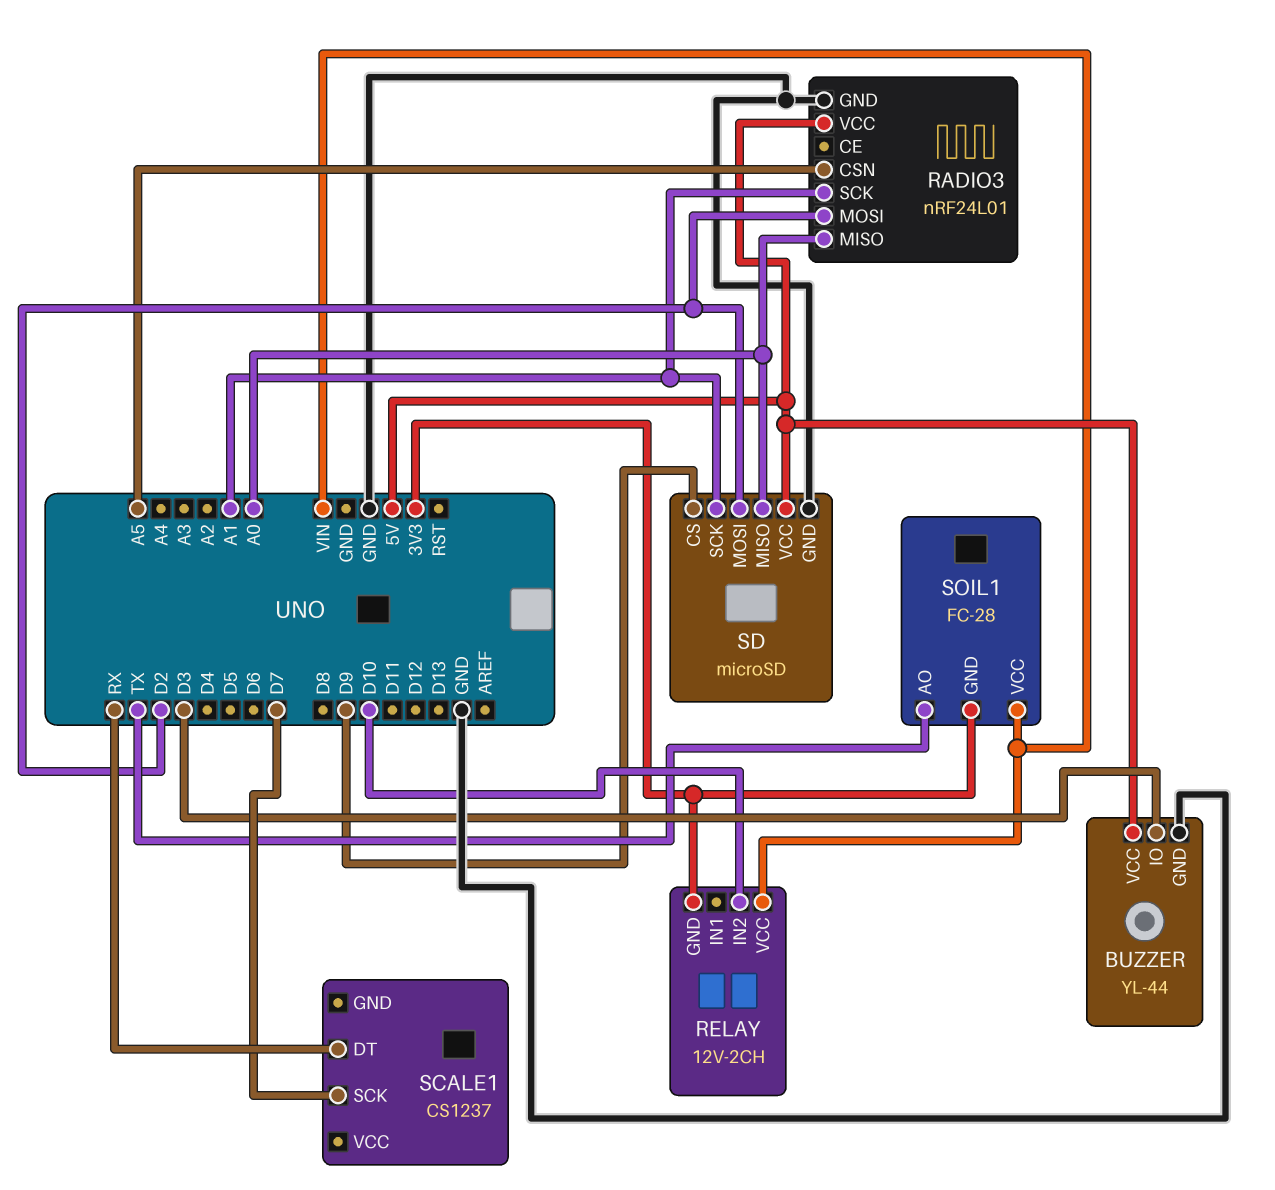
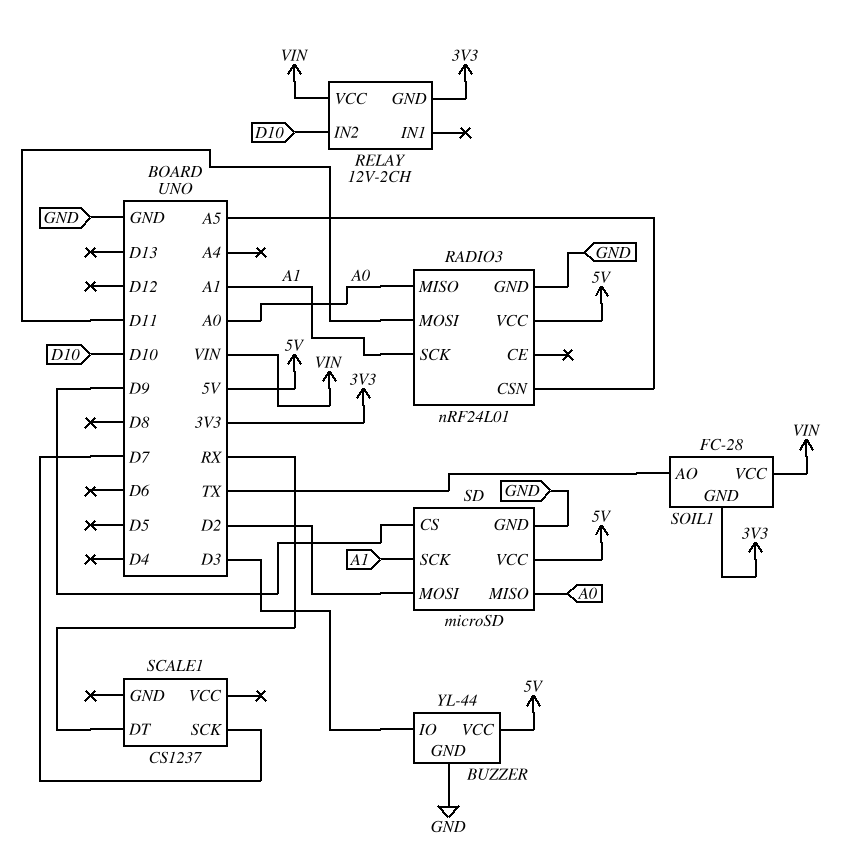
RADIO3 pin MOSI: D2 -> D11

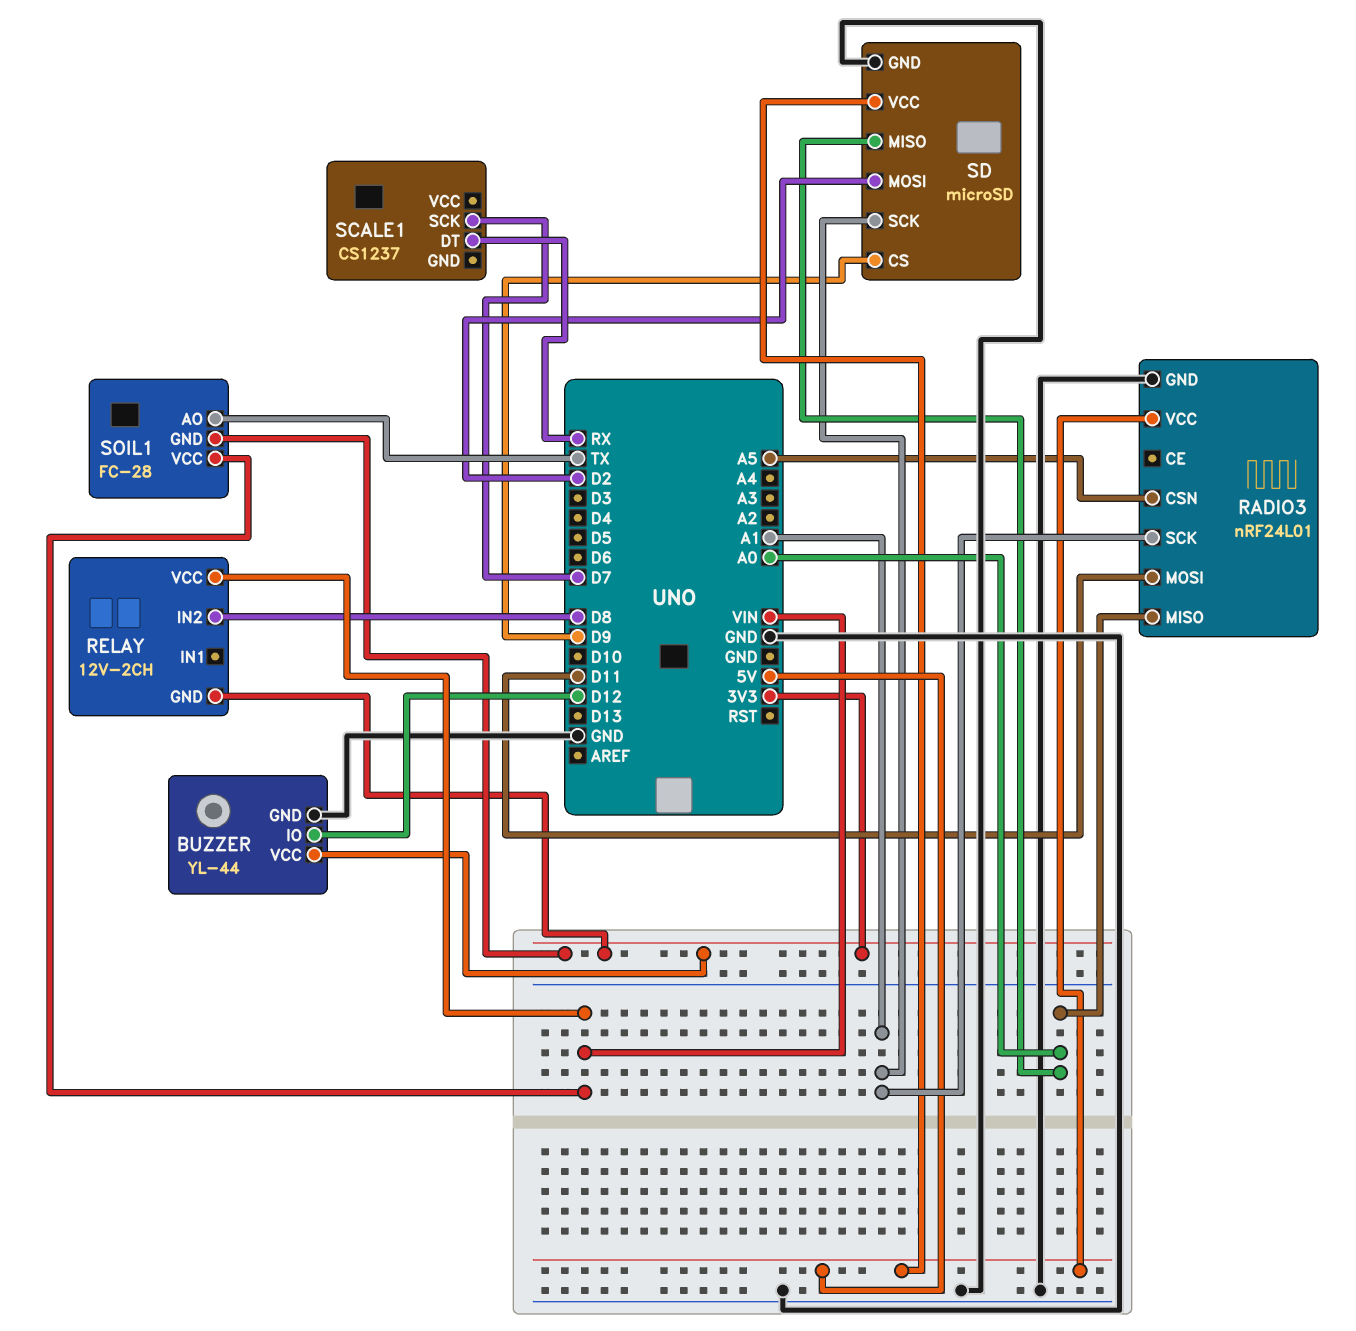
BUZZER pin IO: D3 -> D12
BUZZER pin VCC: 5V -> 3V3
RELAY pin IN2: D10 -> D8

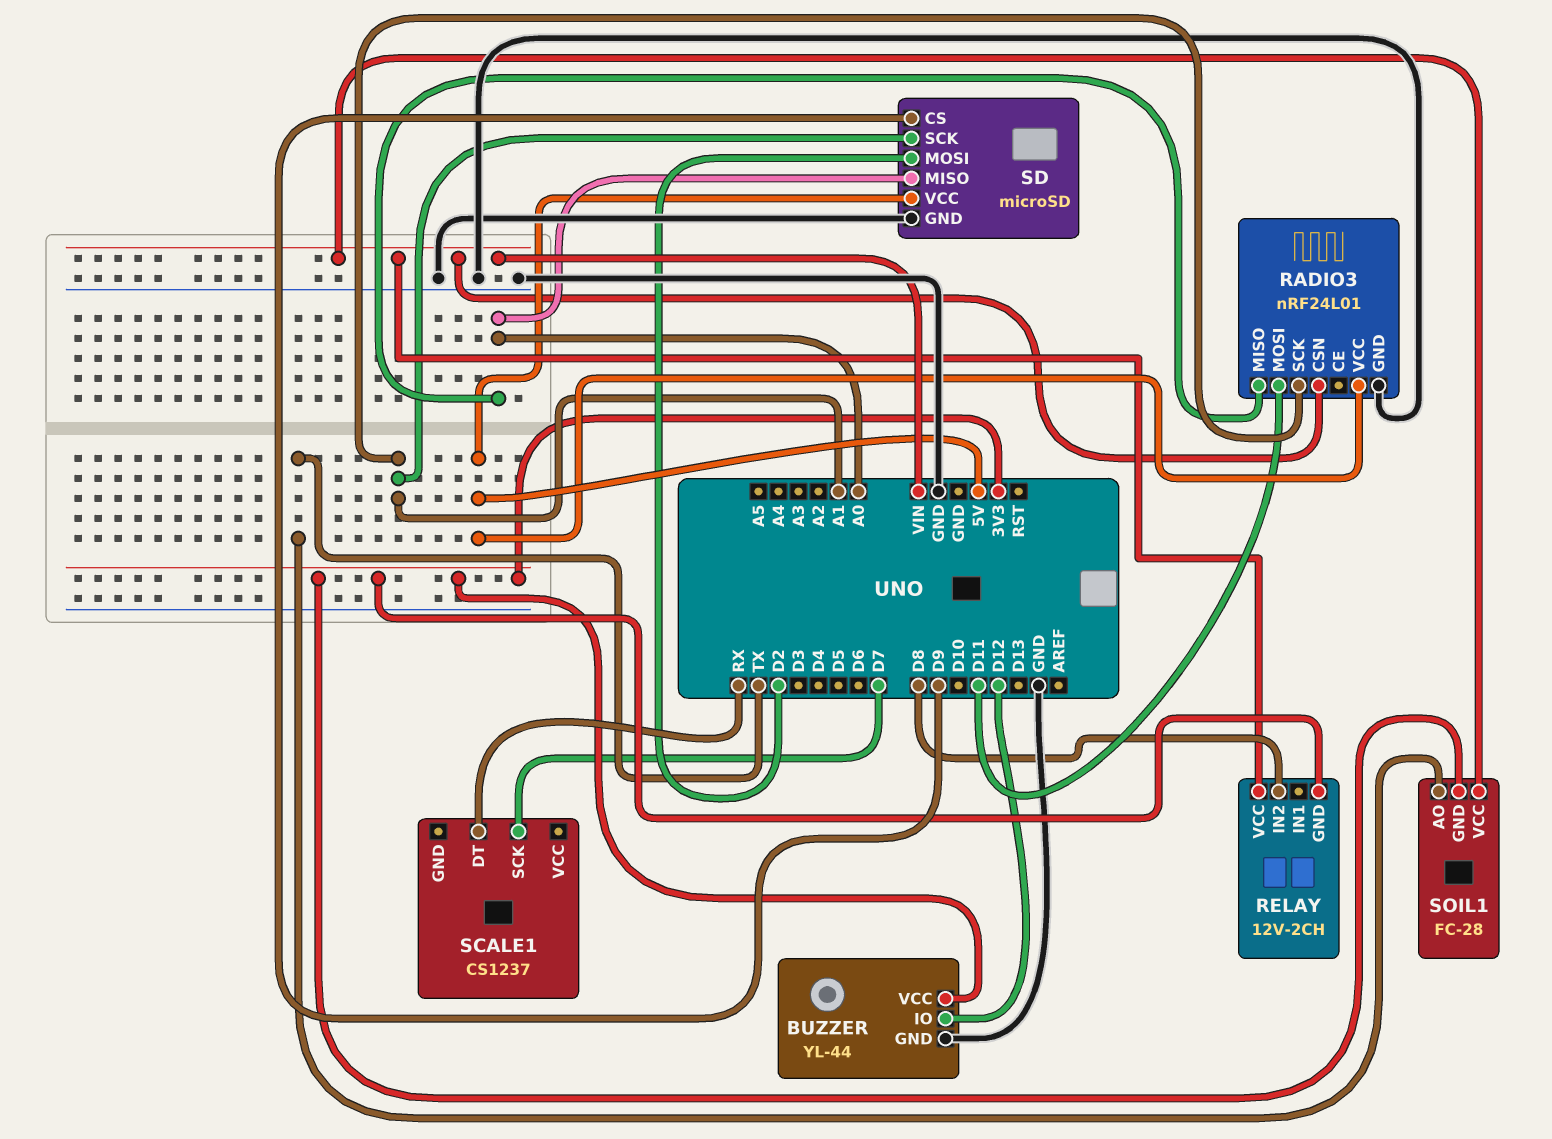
RADIO3 pin CSN: A5 -> VIN

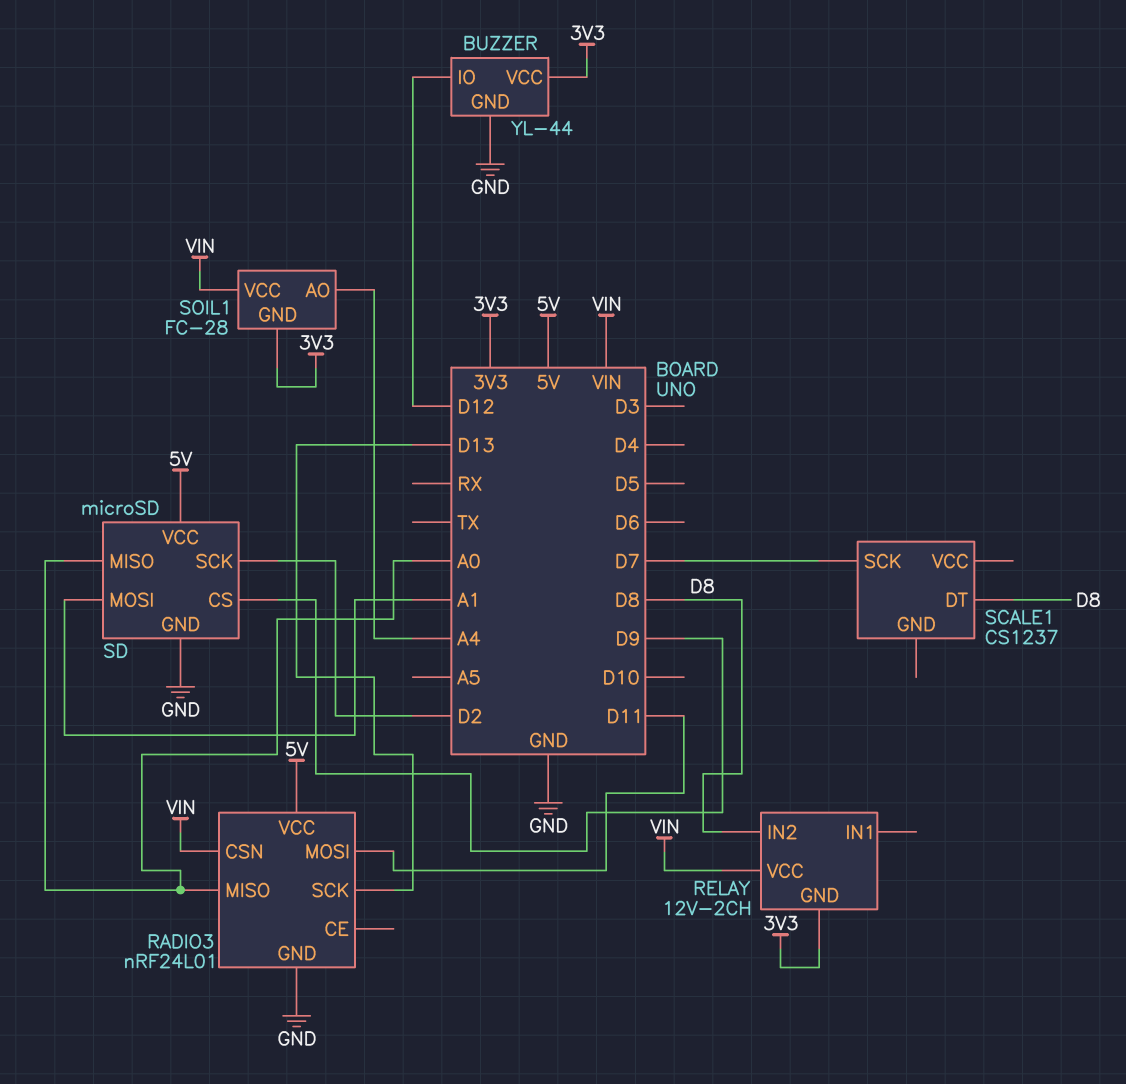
RADIO3 pin SCK: A1 -> D13
SCALE1 pin DT: RX -> D8
SD pin MOSI: D2 -> A1
SD pin SCK: A1 -> D2
SOIL1 pin AO: TX -> A4

